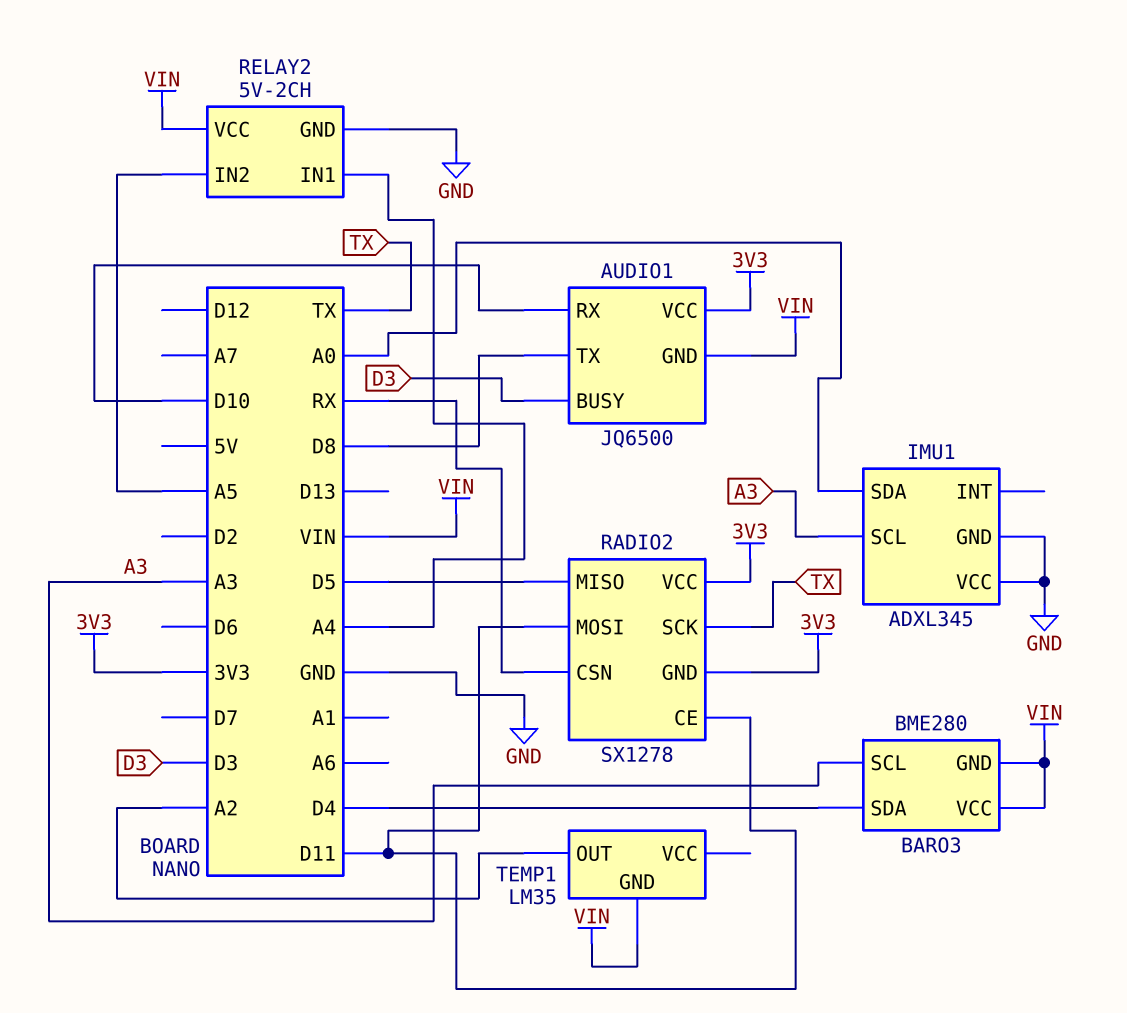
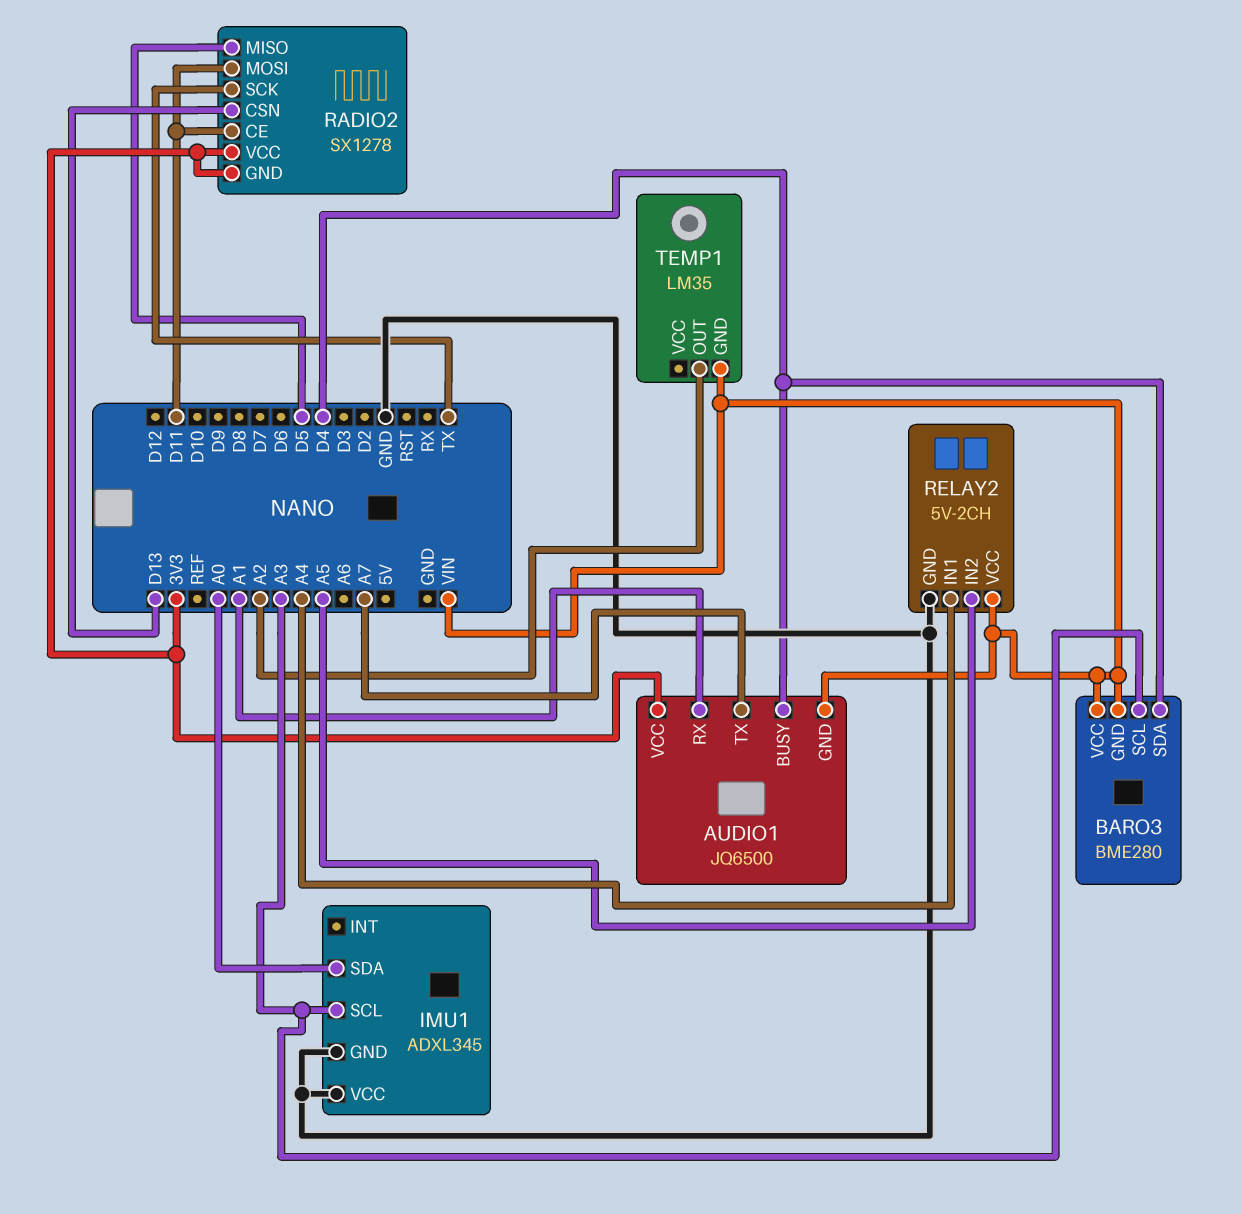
AUDIO1 pin BUSY: D3 -> D4
AUDIO1 pin RX: D10 -> A1
AUDIO1 pin TX: D8 -> A7
RADIO2 pin CSN: RX -> D13

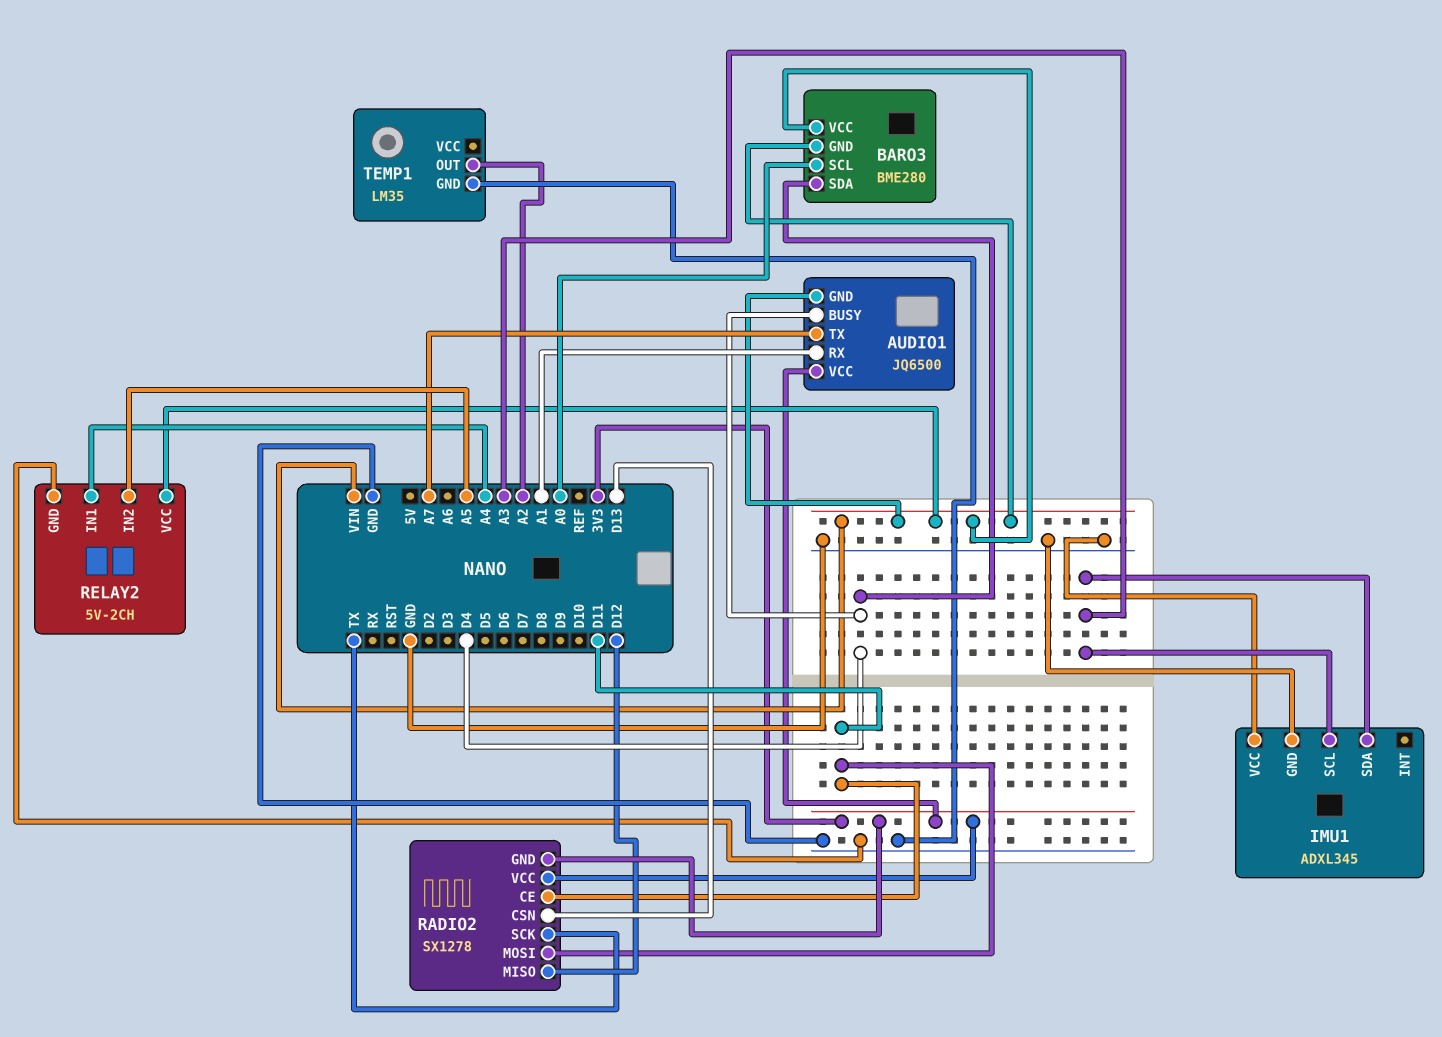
BARO3 pin SCL: A3 -> A0
IMU1 pin SDA: A0 -> A3
RADIO2 pin MISO: D5 -> D12
TEMP1 pin GND: VIN -> GND

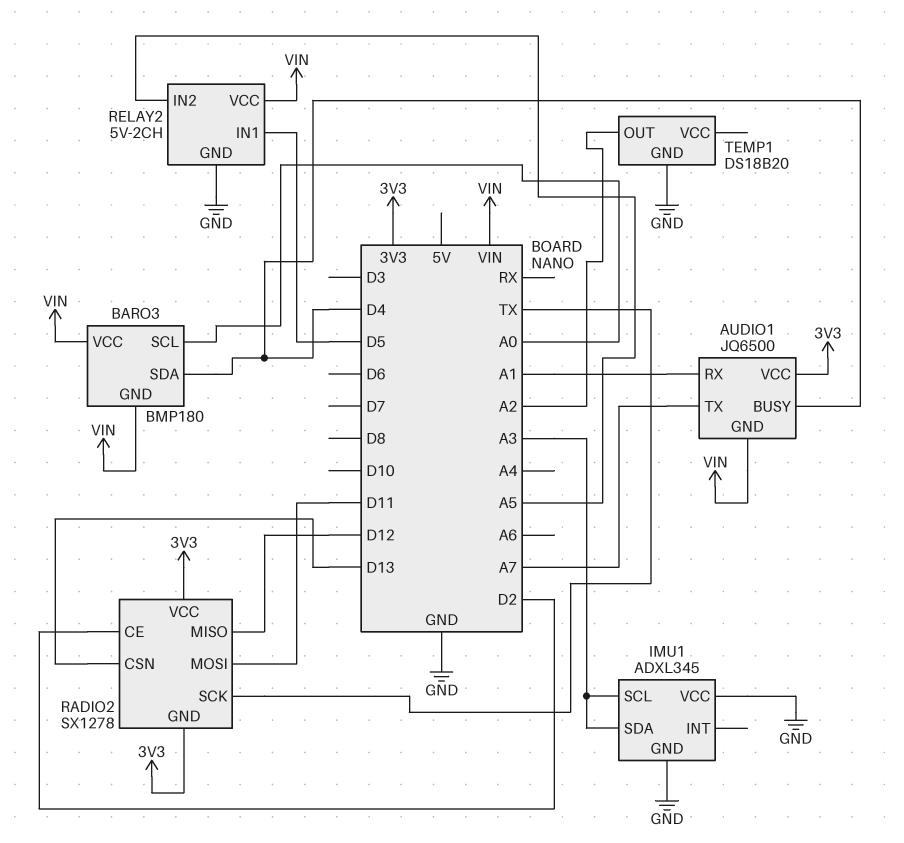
BARO3: BME280 -> BMP180
RADIO2 pin CE: D11 -> D2
RELAY2 pin IN1: A4 -> D5
TEMP1: LM35 -> DS18B20

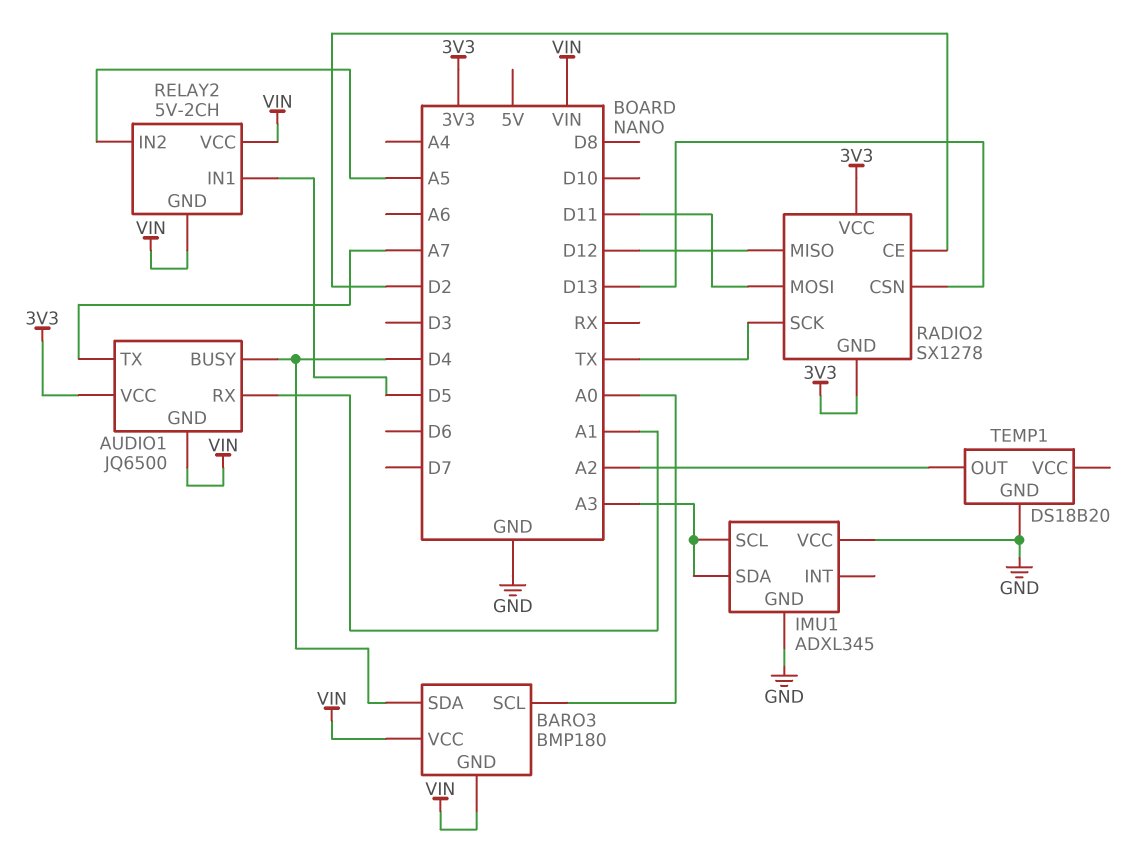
RELAY2 pin GND: GND -> VIN

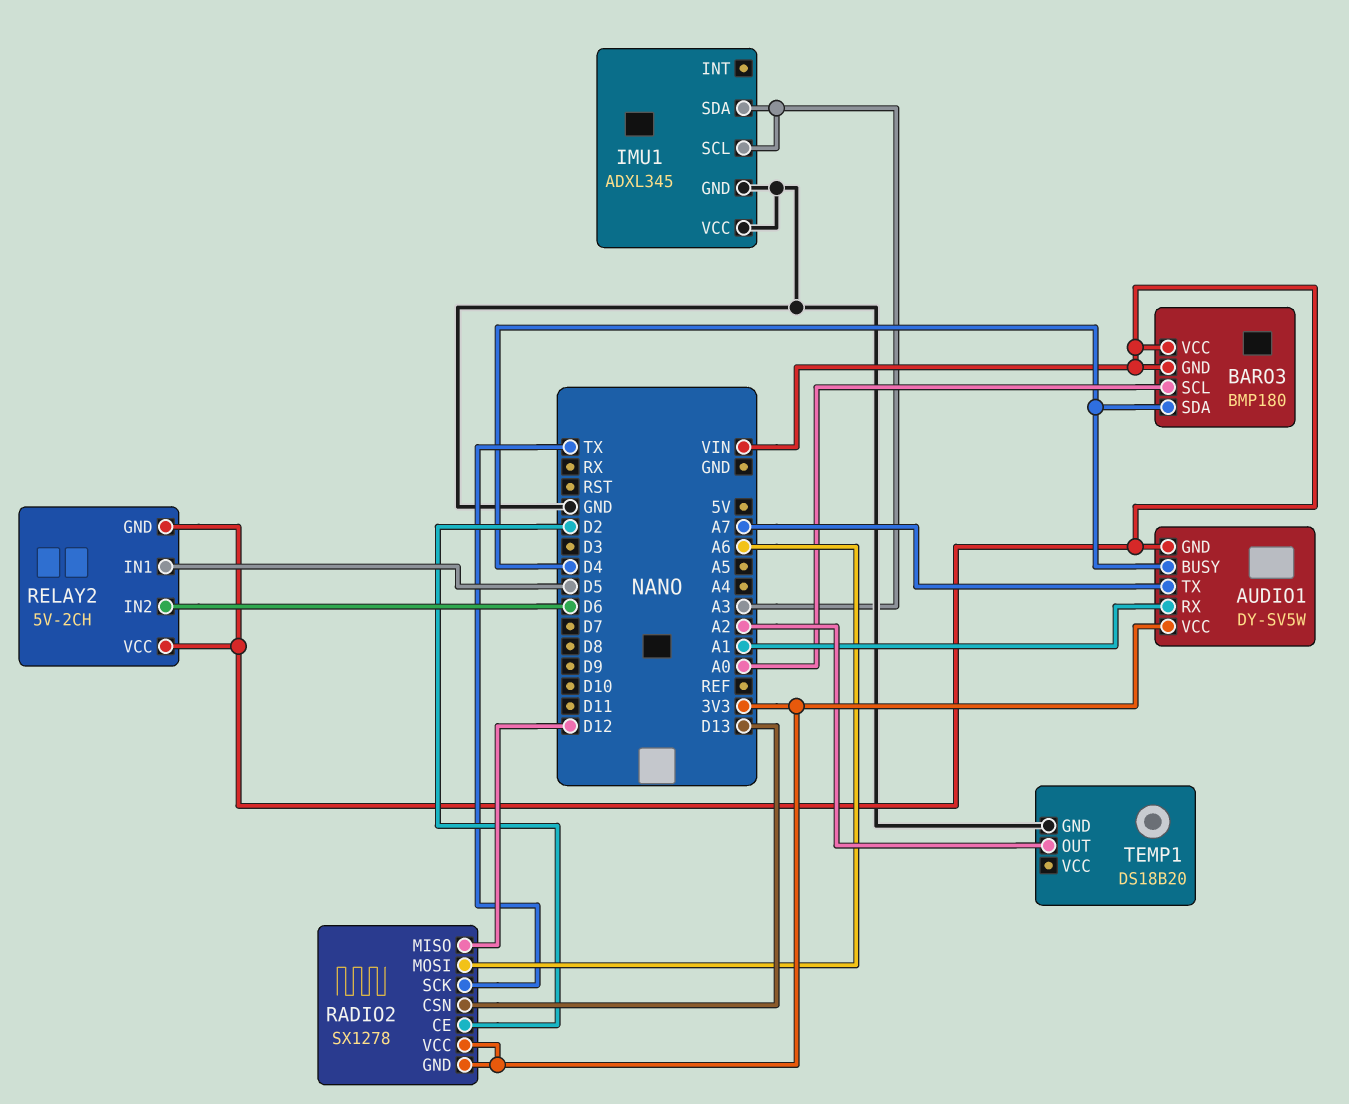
AUDIO1: JQ6500 -> DY-SV5W
RADIO2 pin MOSI: D11 -> A6
RELAY2 pin IN2: A5 -> D6

